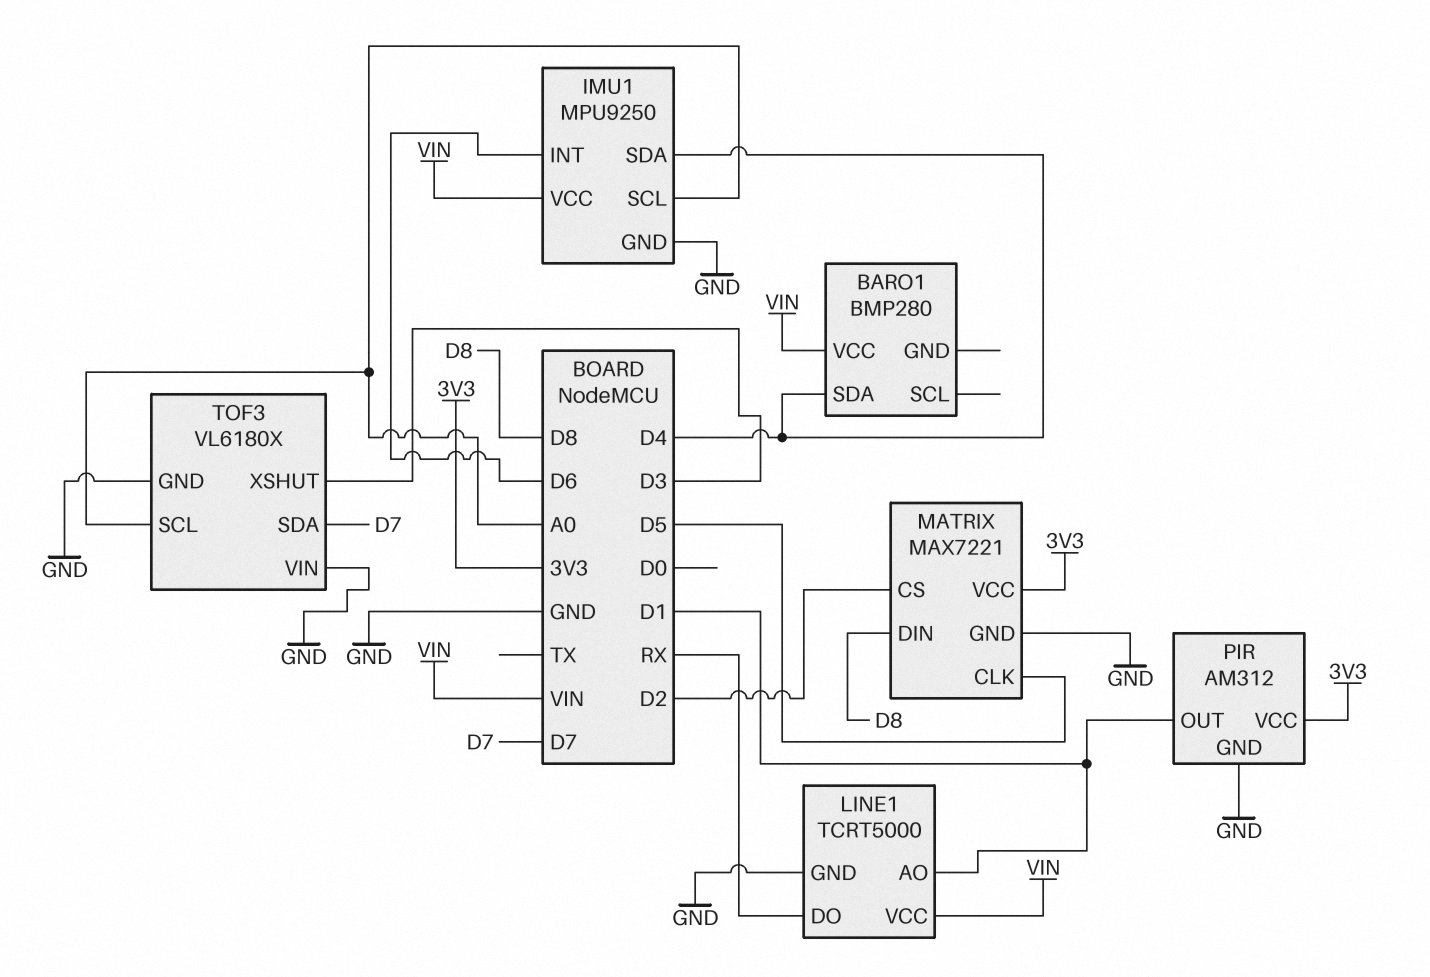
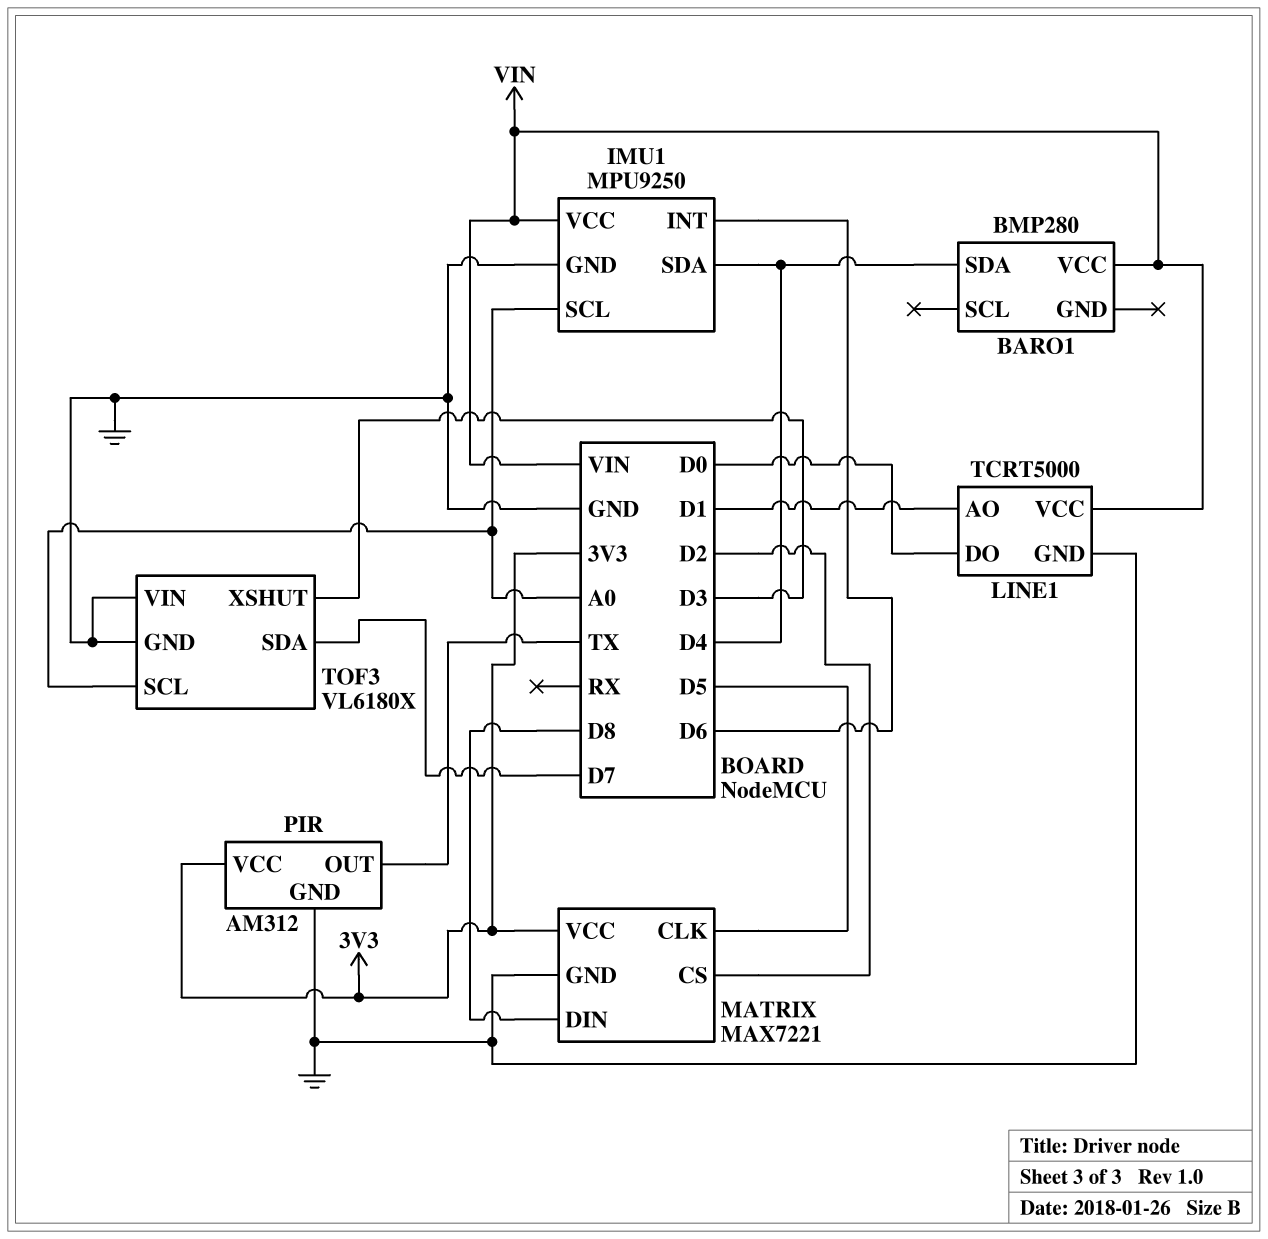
LINE1 pin DO: RX -> D0
PIR pin OUT: D1 -> TX

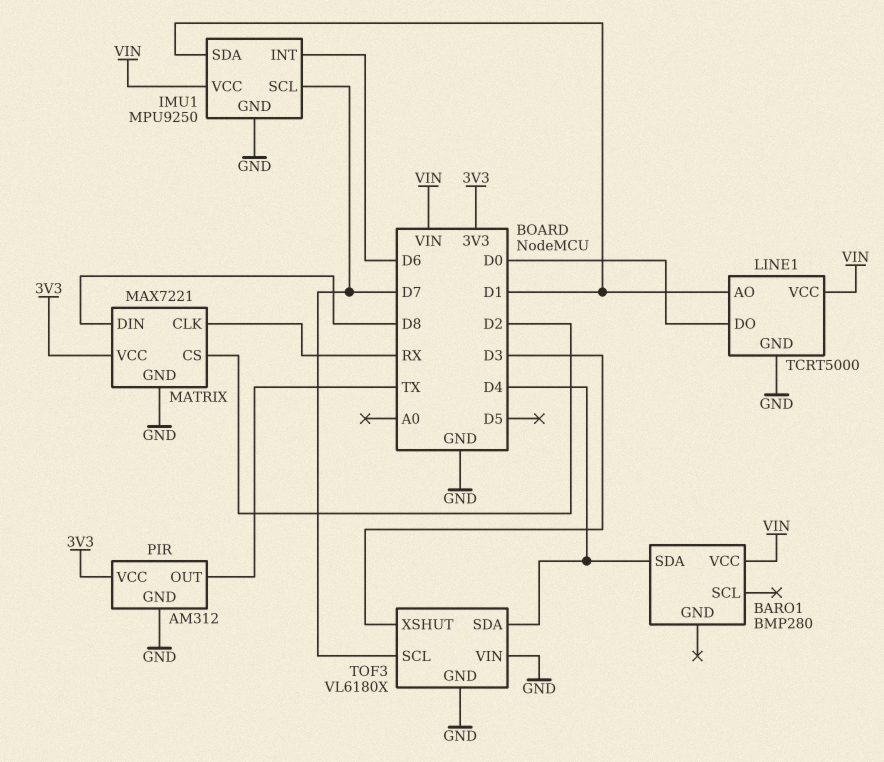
IMU1 pin SCL: A0 -> D7
IMU1 pin SDA: D4 -> D1
MATRIX pin CLK: D5 -> RX
TOF3 pin SCL: A0 -> D7
TOF3 pin SDA: D7 -> D4

